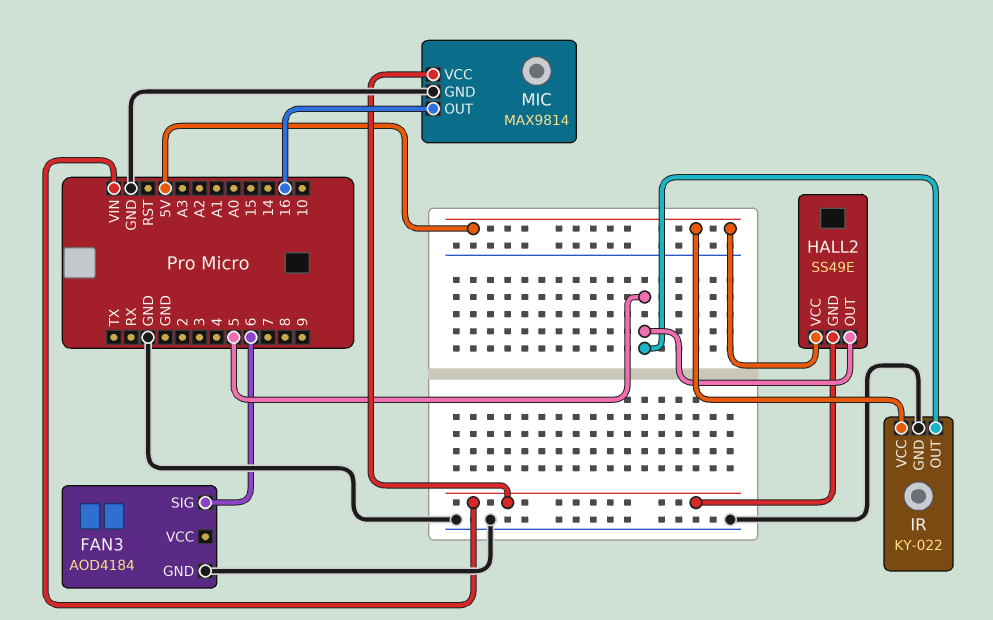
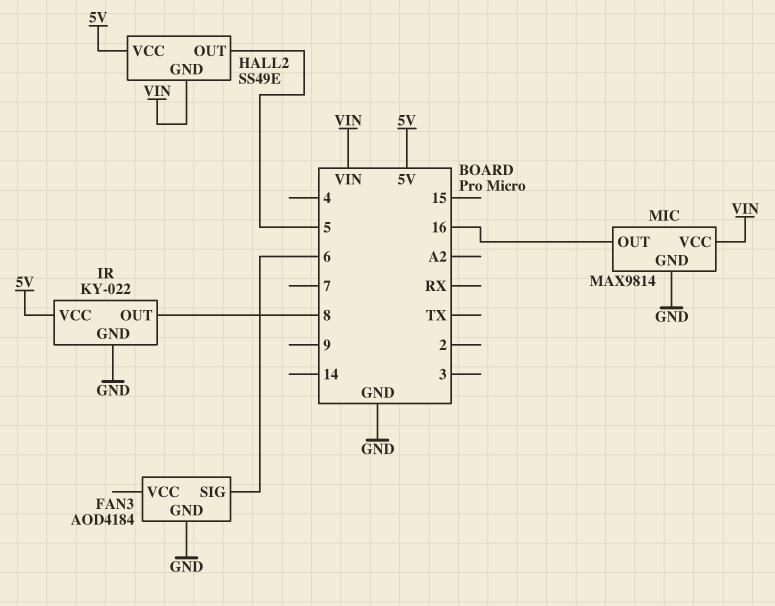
IR pin OUT: 5 -> 8

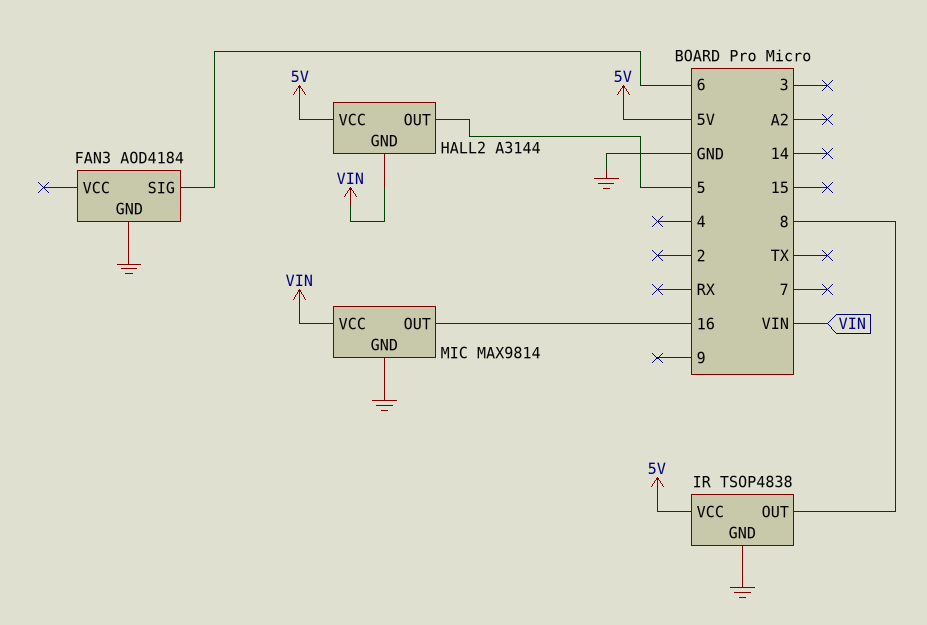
HALL2: SS49E -> A3144
IR: KY-022 -> TSOP4838

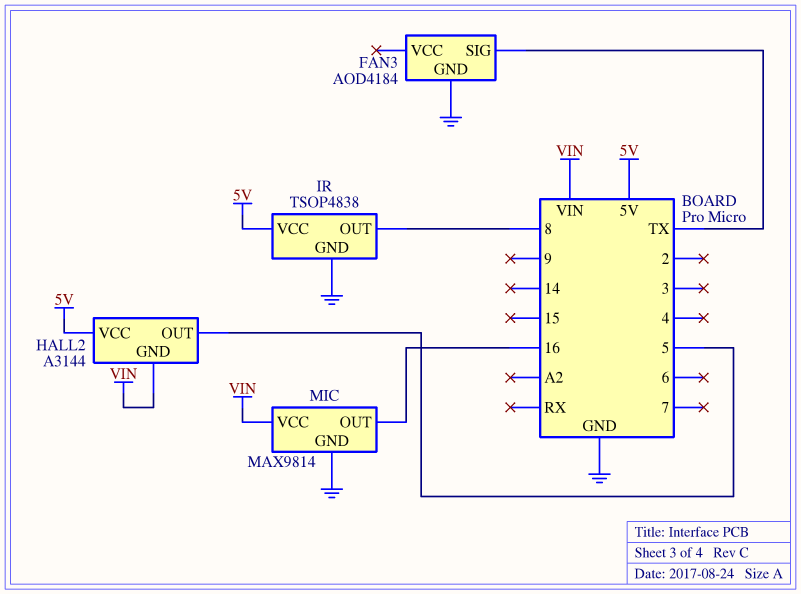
FAN3 pin SIG: 6 -> TX

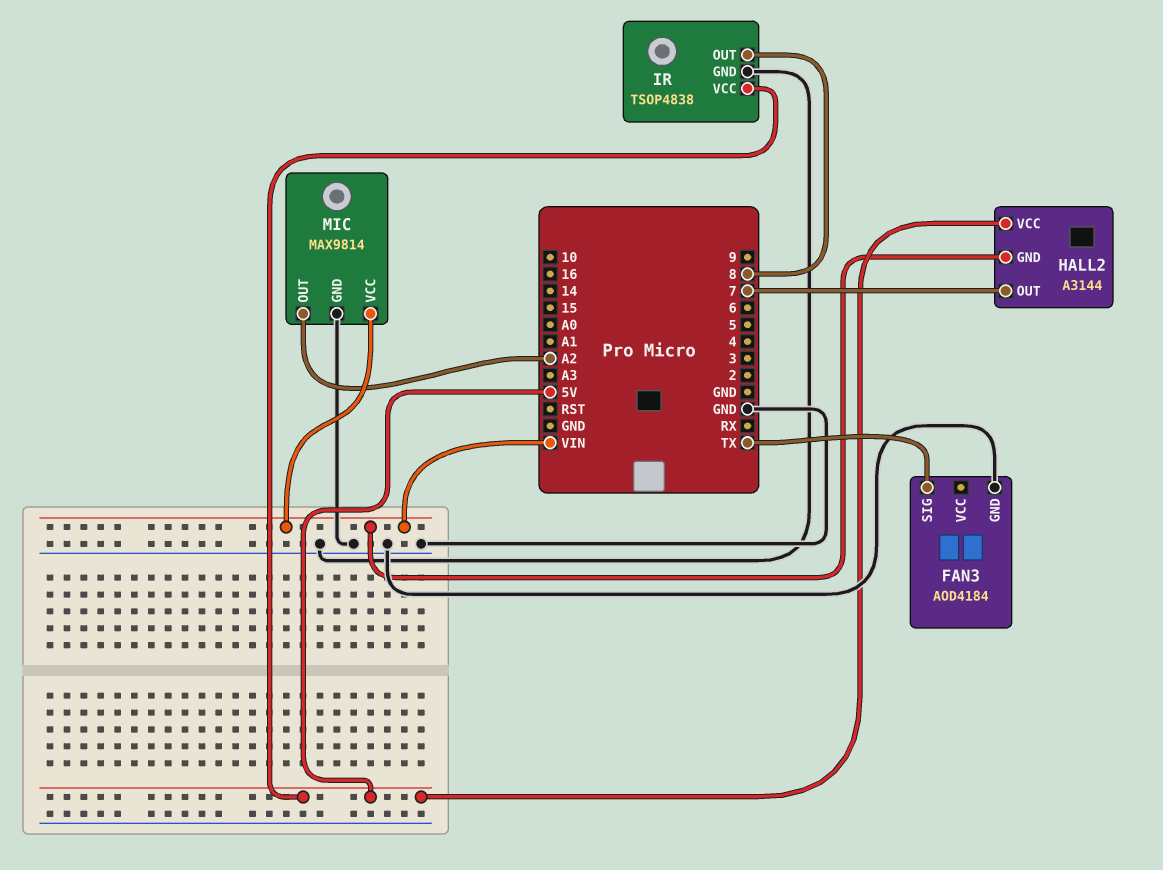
HALL2 pin OUT: 5 -> 7
MIC pin OUT: 16 -> A2

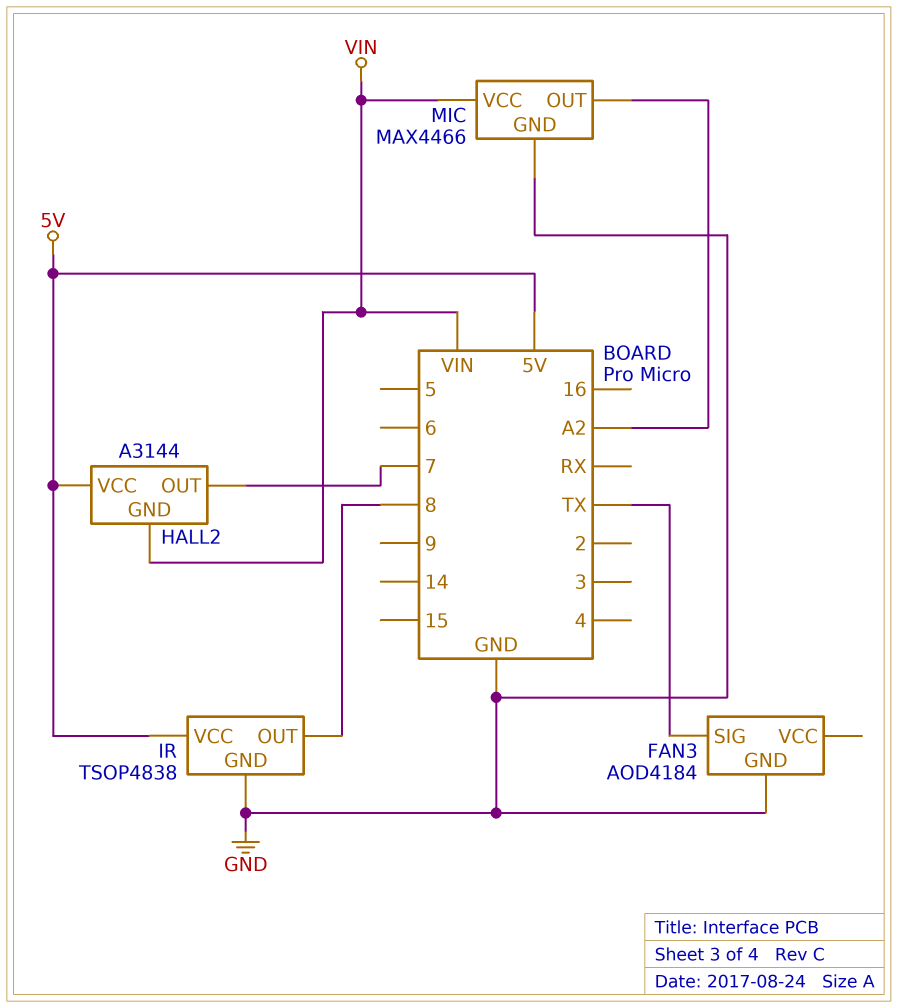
MIC: MAX9814 -> MAX4466

